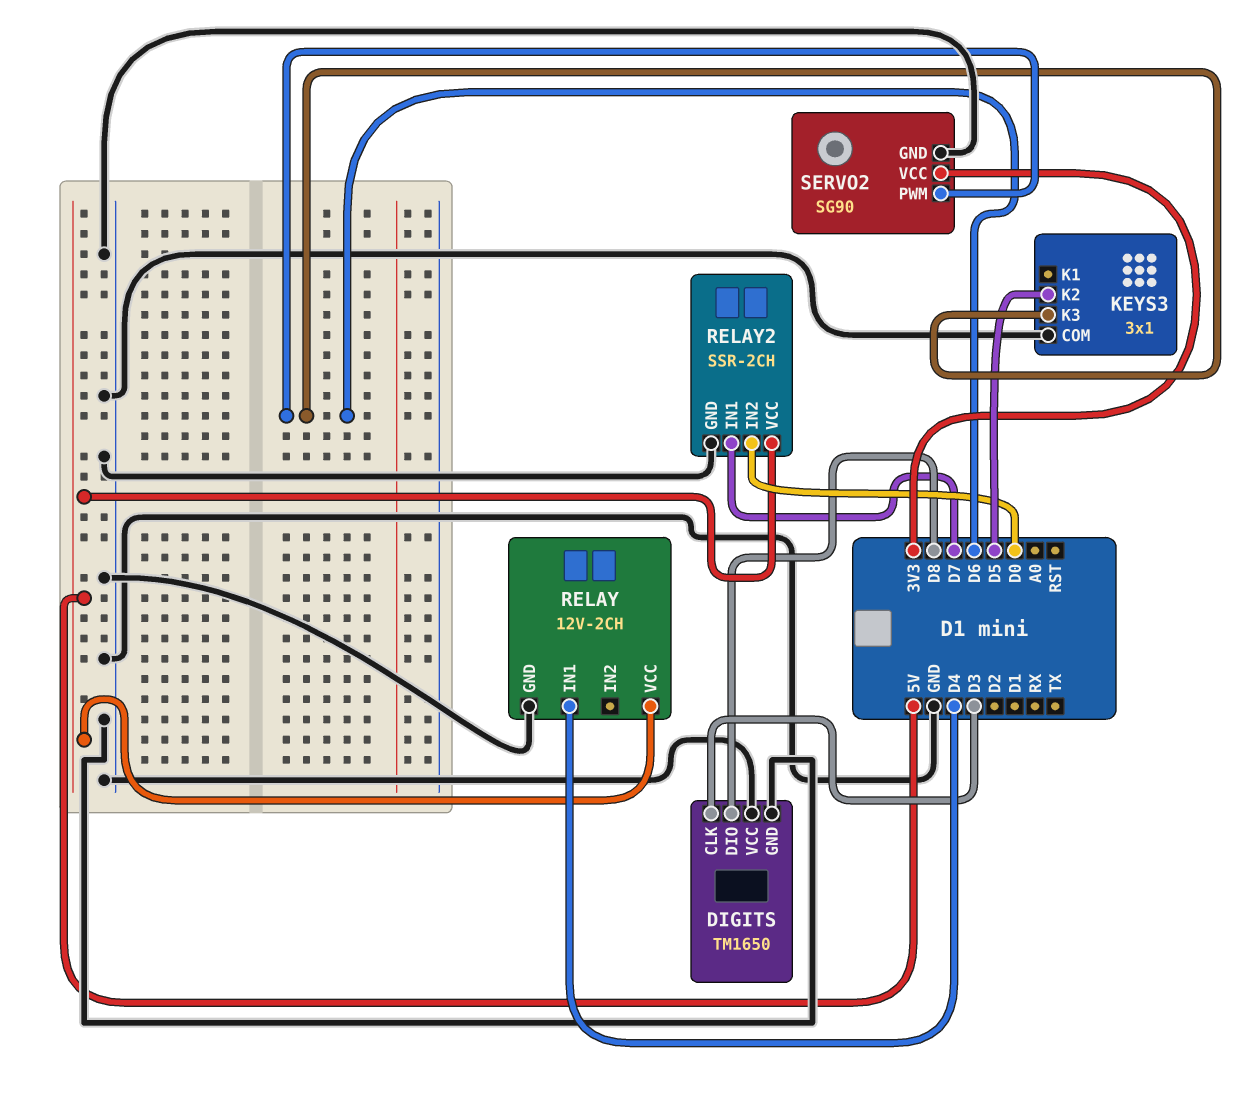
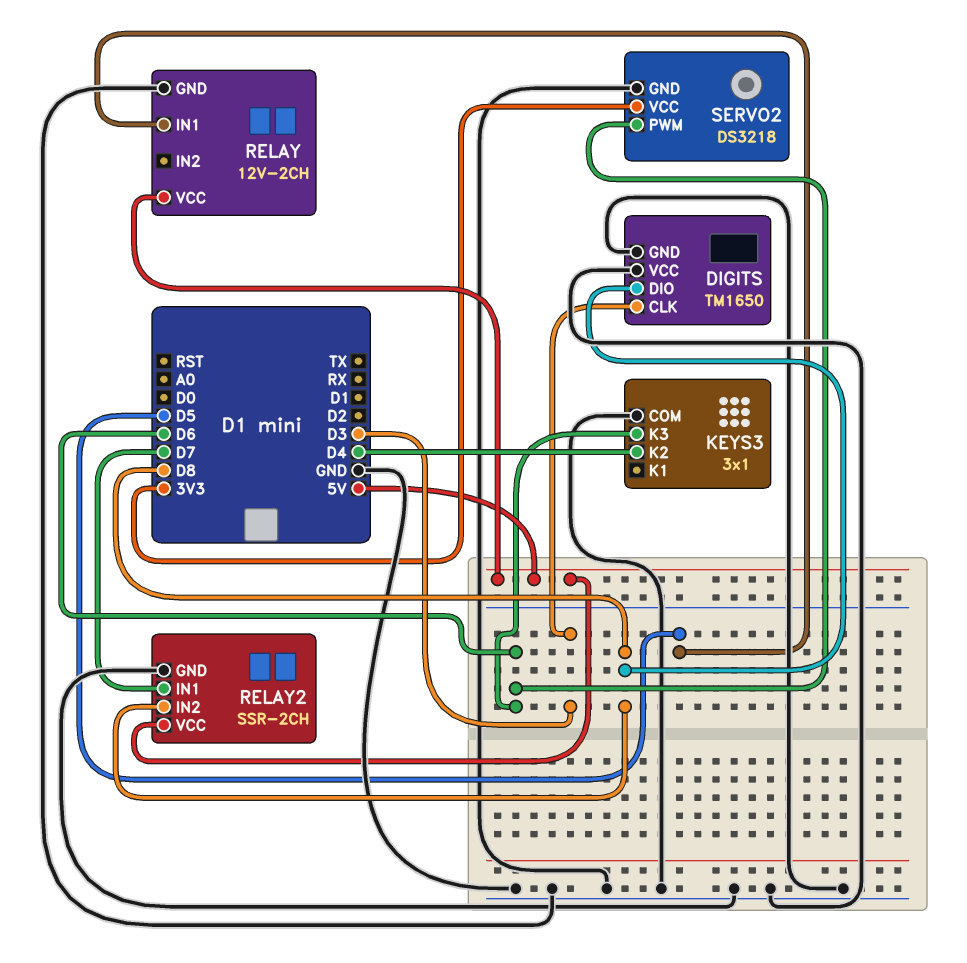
KEYS3 pin K2: D5 -> D4
RELAY pin IN1: D4 -> D5
RELAY2 pin IN2: D0 -> D8
SERVO2: SG90 -> DS3218

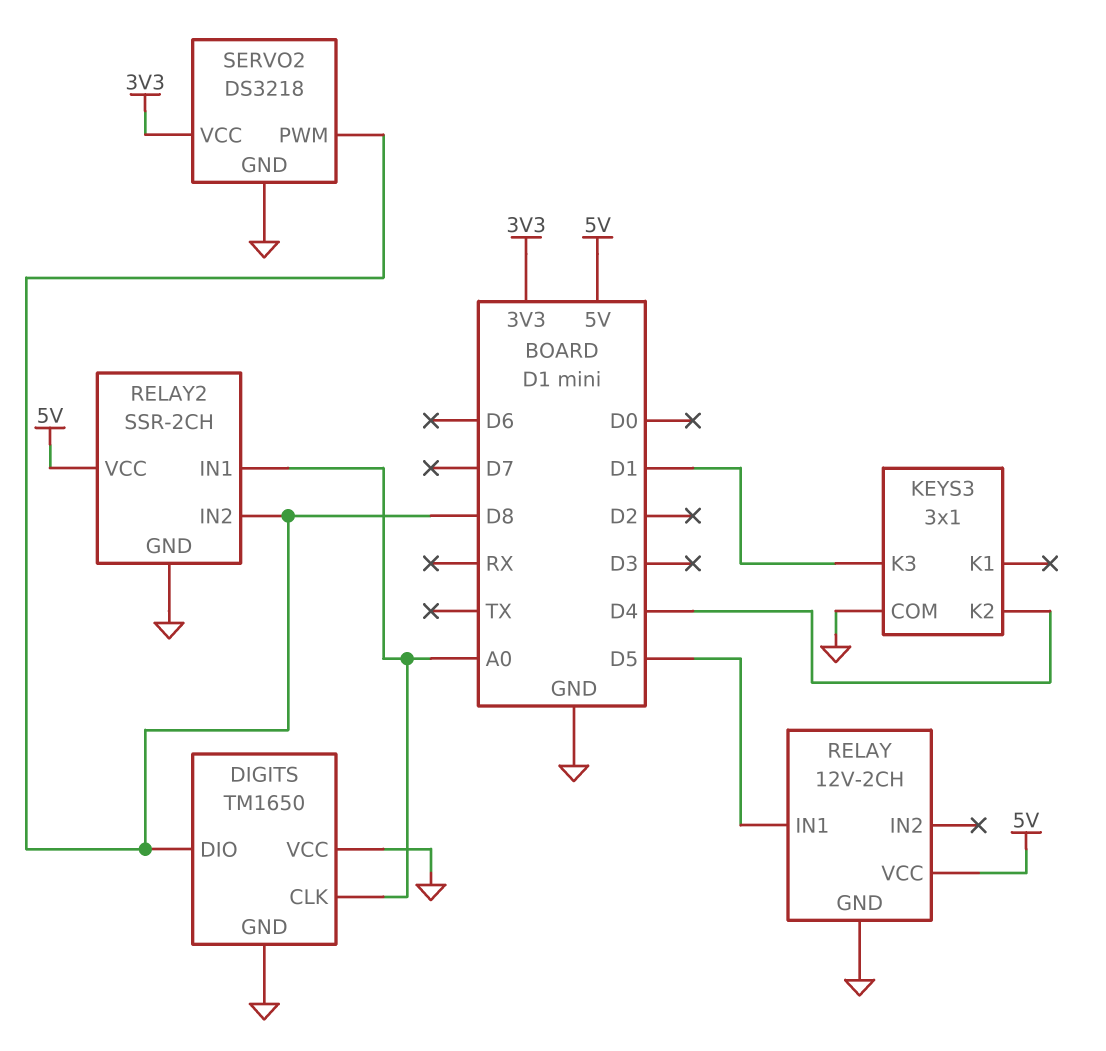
DIGITS pin CLK: D3 -> A0
KEYS3 pin K3: D6 -> D1
RELAY2 pin IN1: D7 -> A0
SERVO2 pin PWM: D6 -> D8

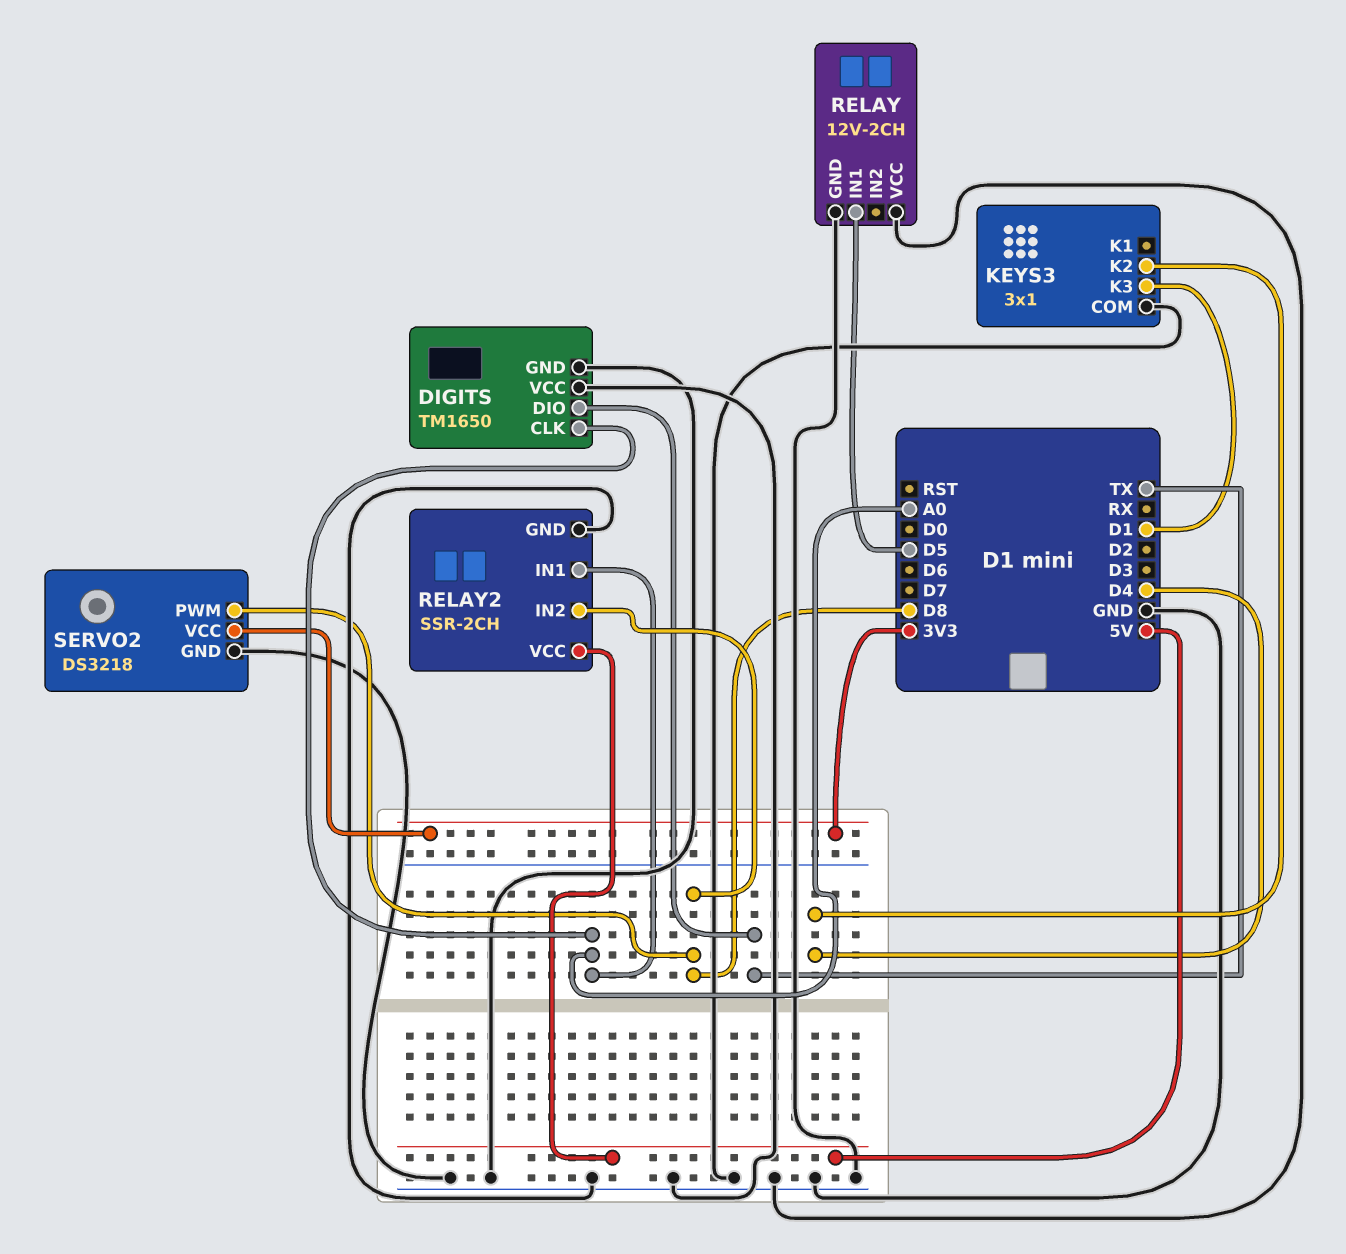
DIGITS pin DIO: D8 -> TX
RELAY pin VCC: 5V -> GND

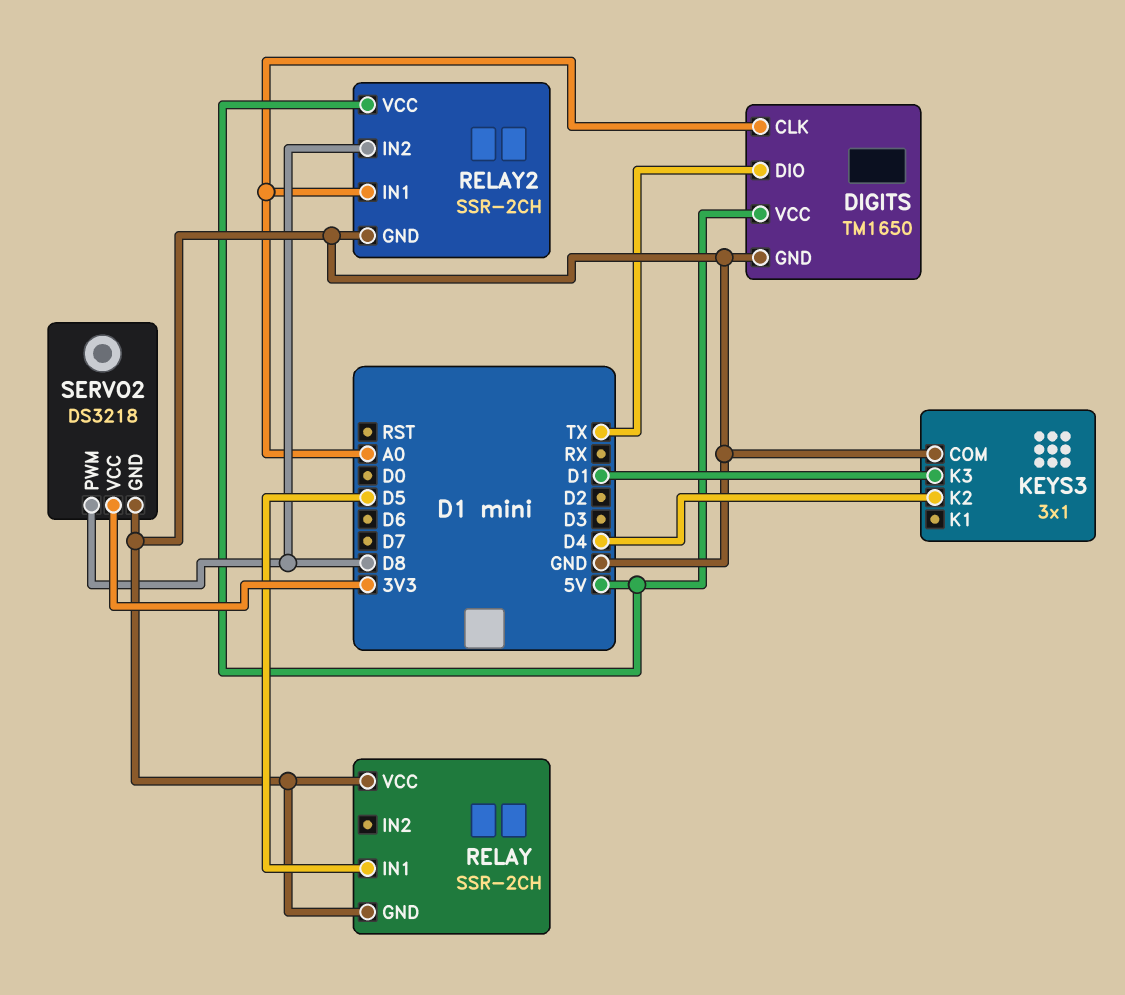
DIGITS pin VCC: GND -> 5V
RELAY: 12V-2CH -> SSR-2CH

